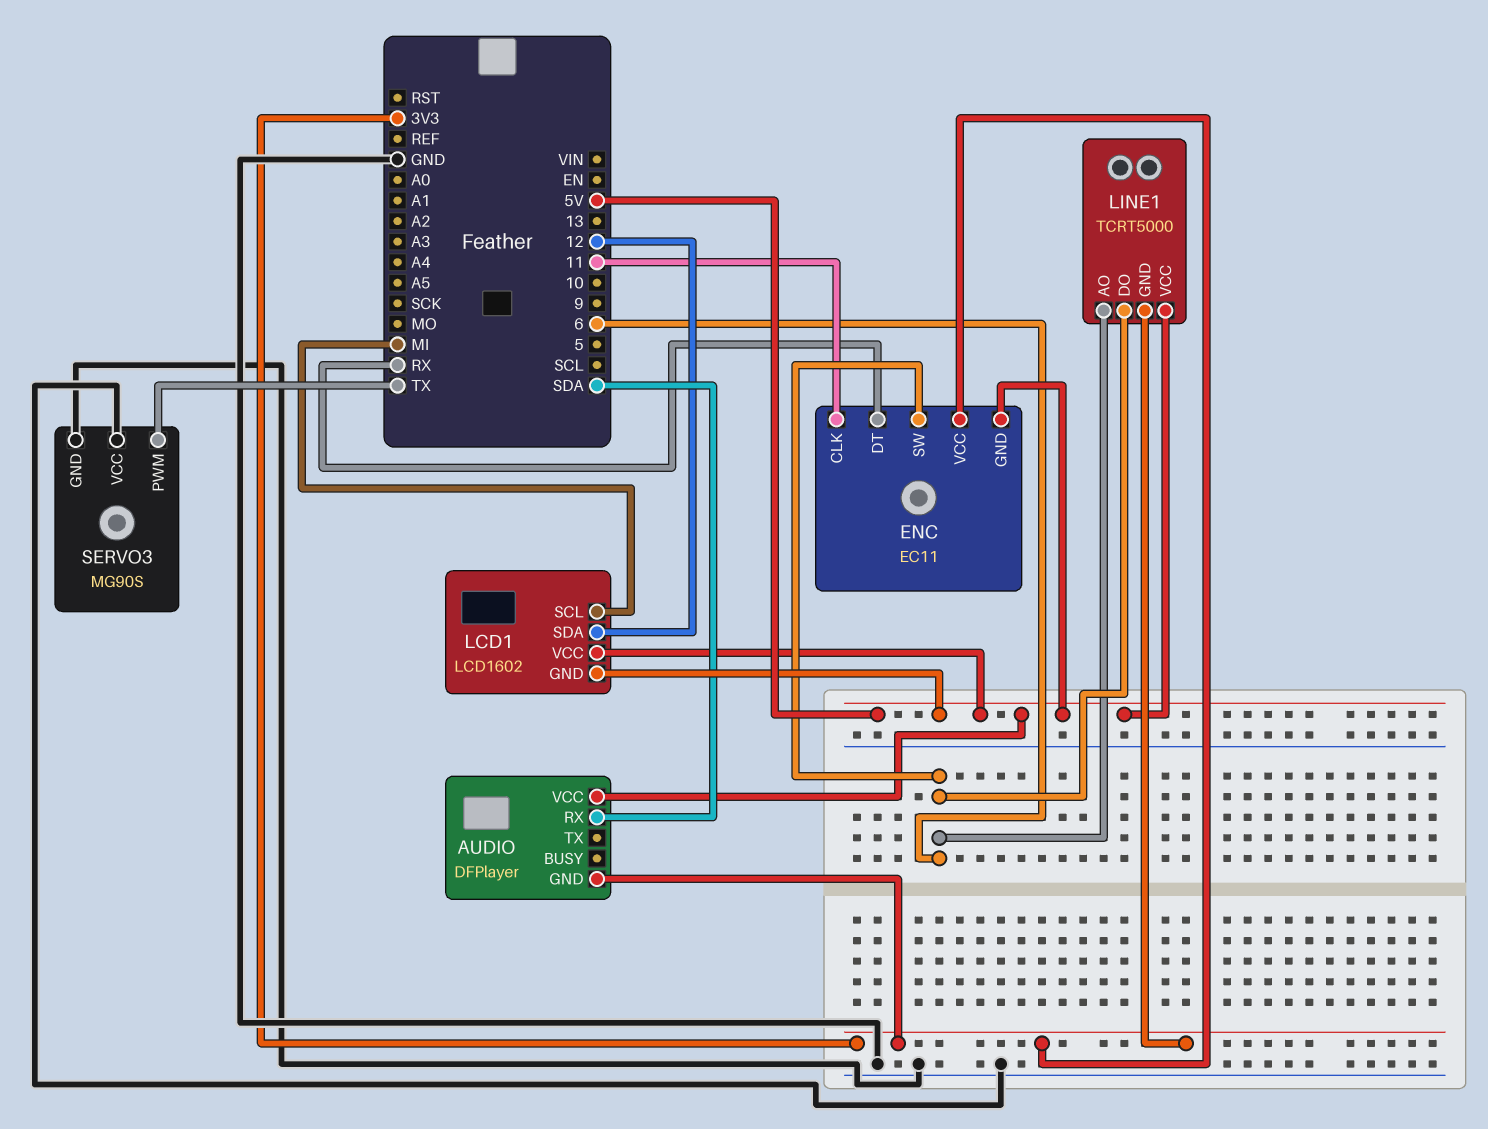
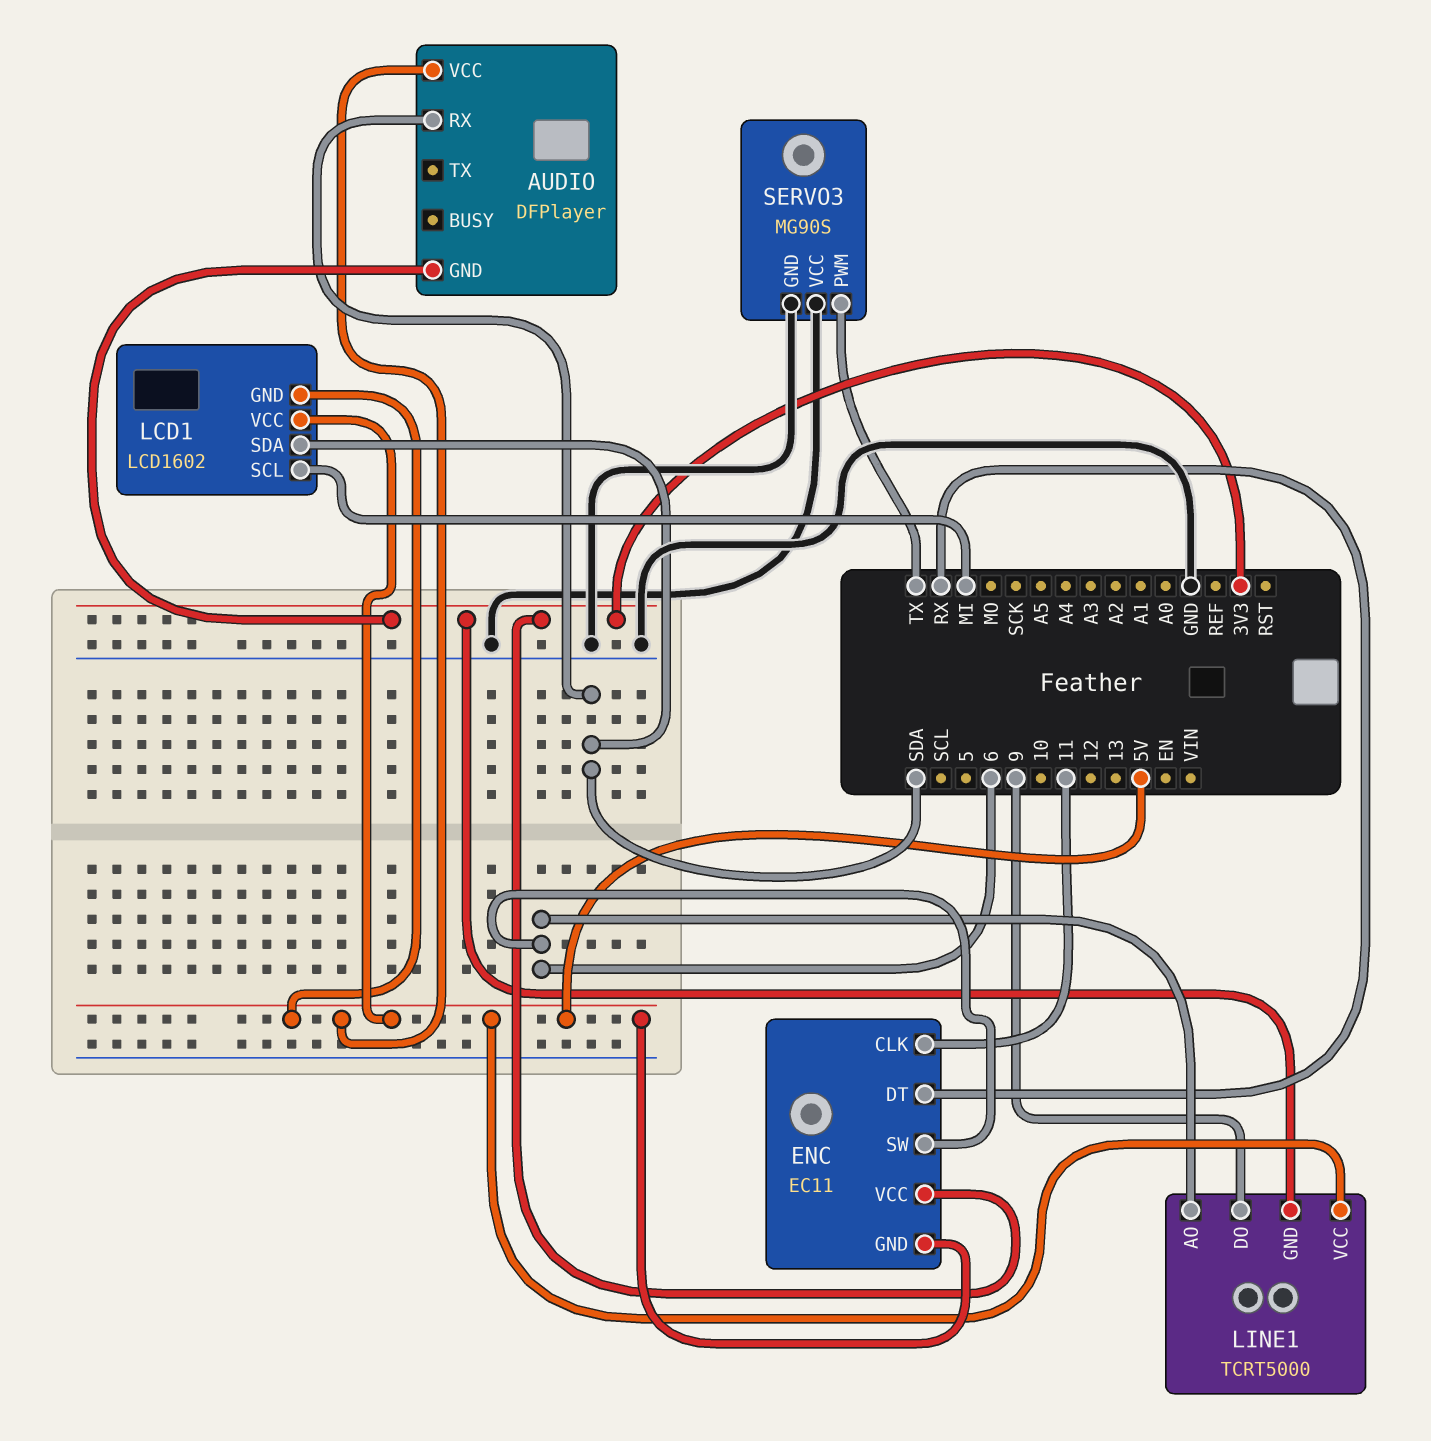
LCD1 pin SDA: 12 -> SDA
LINE1 pin DO: 6 -> 9

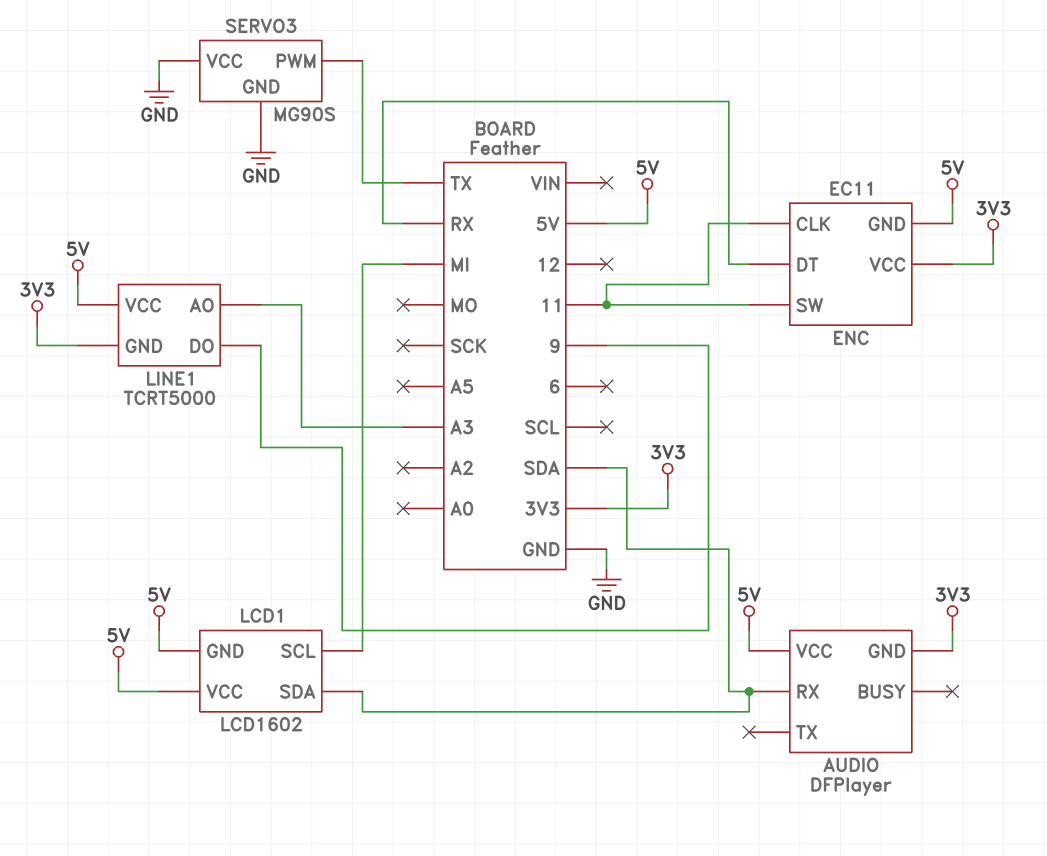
ENC pin SW: 6 -> 11
LINE1 pin AO: 6 -> A3

